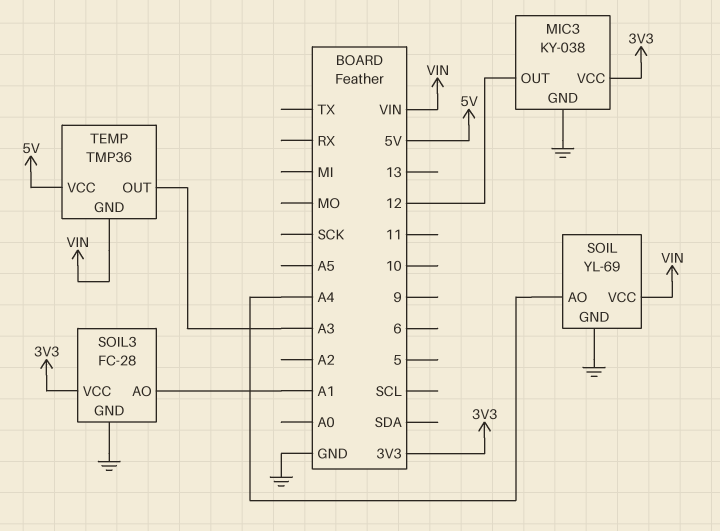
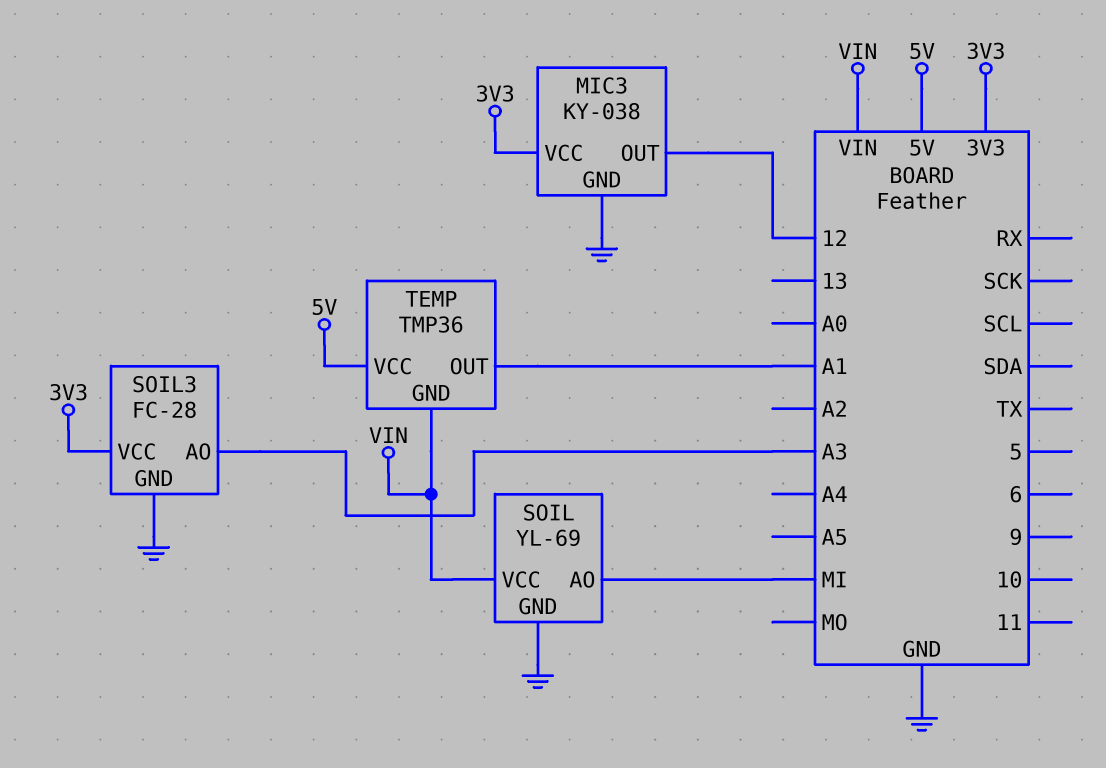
SOIL pin AO: A4 -> MI
SOIL3 pin AO: A1 -> A3
TEMP pin OUT: A3 -> A1

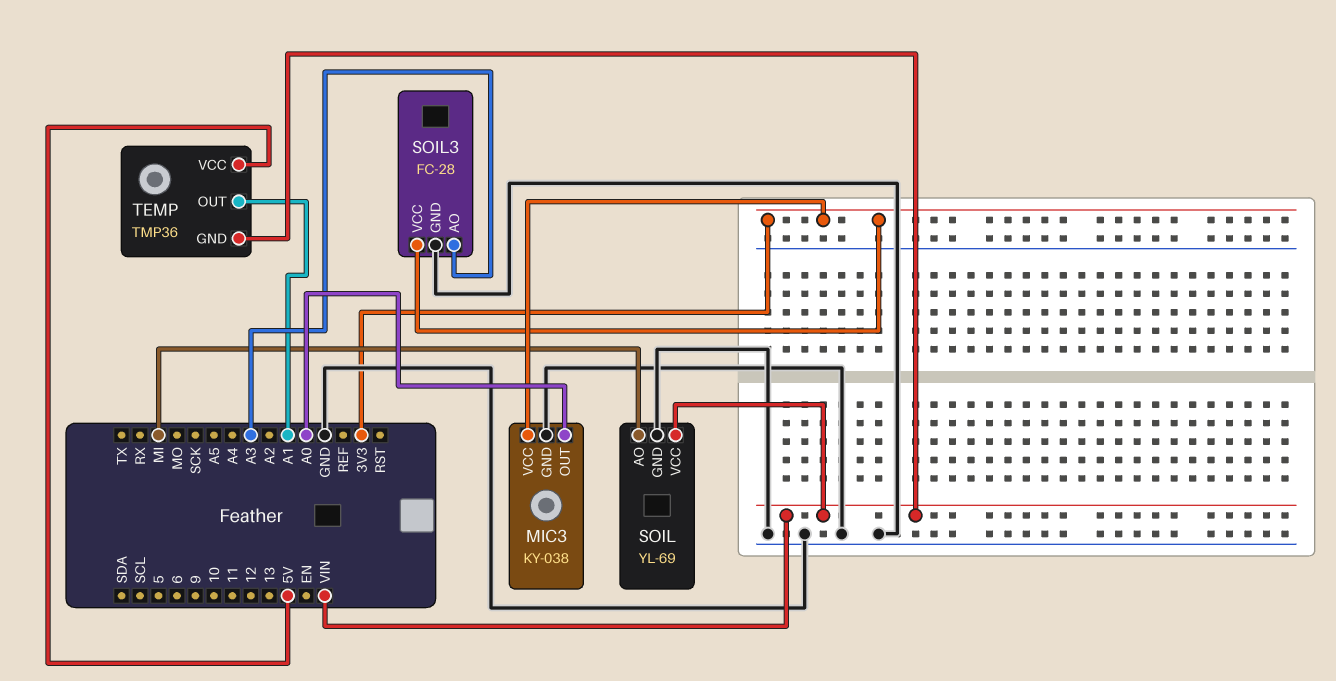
MIC3 pin OUT: 12 -> A0

